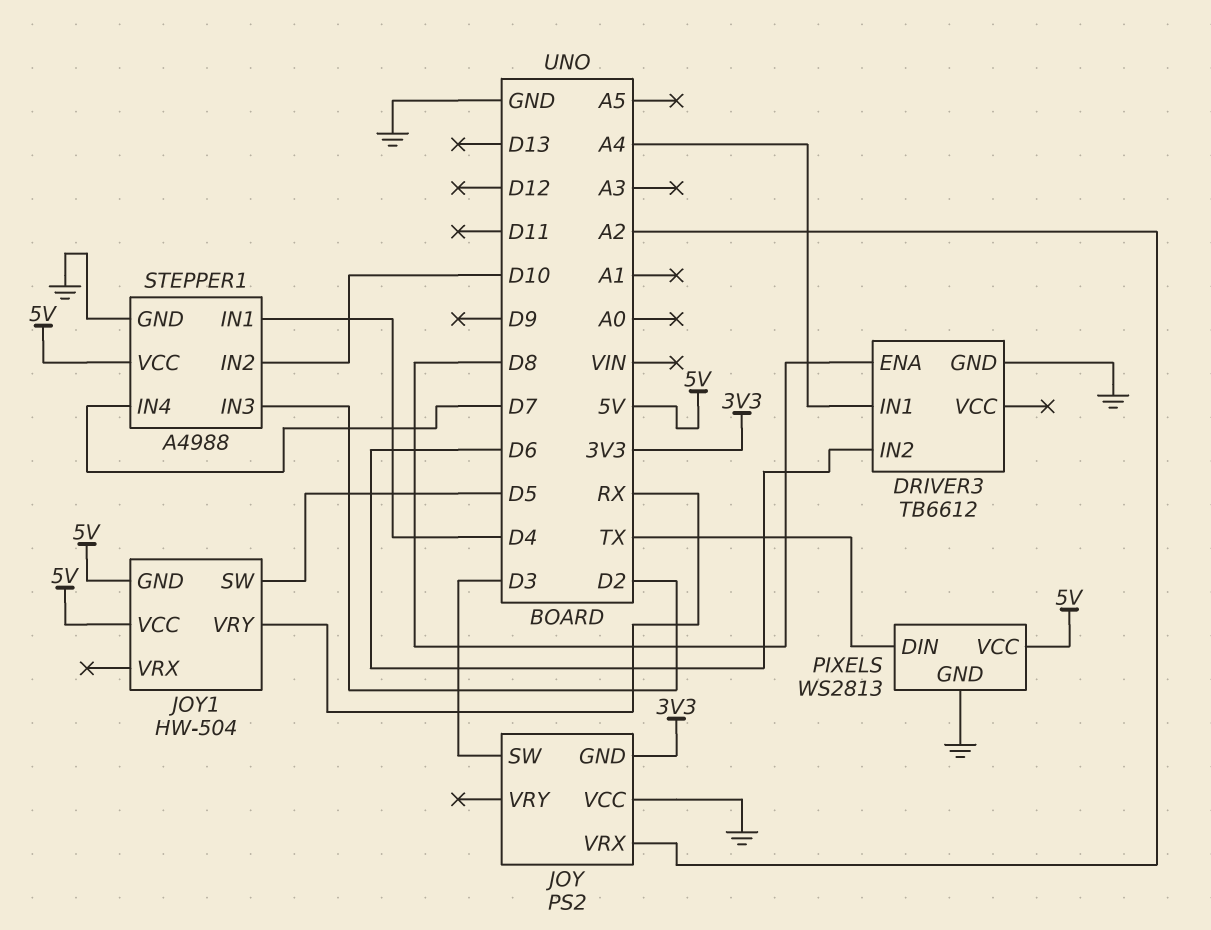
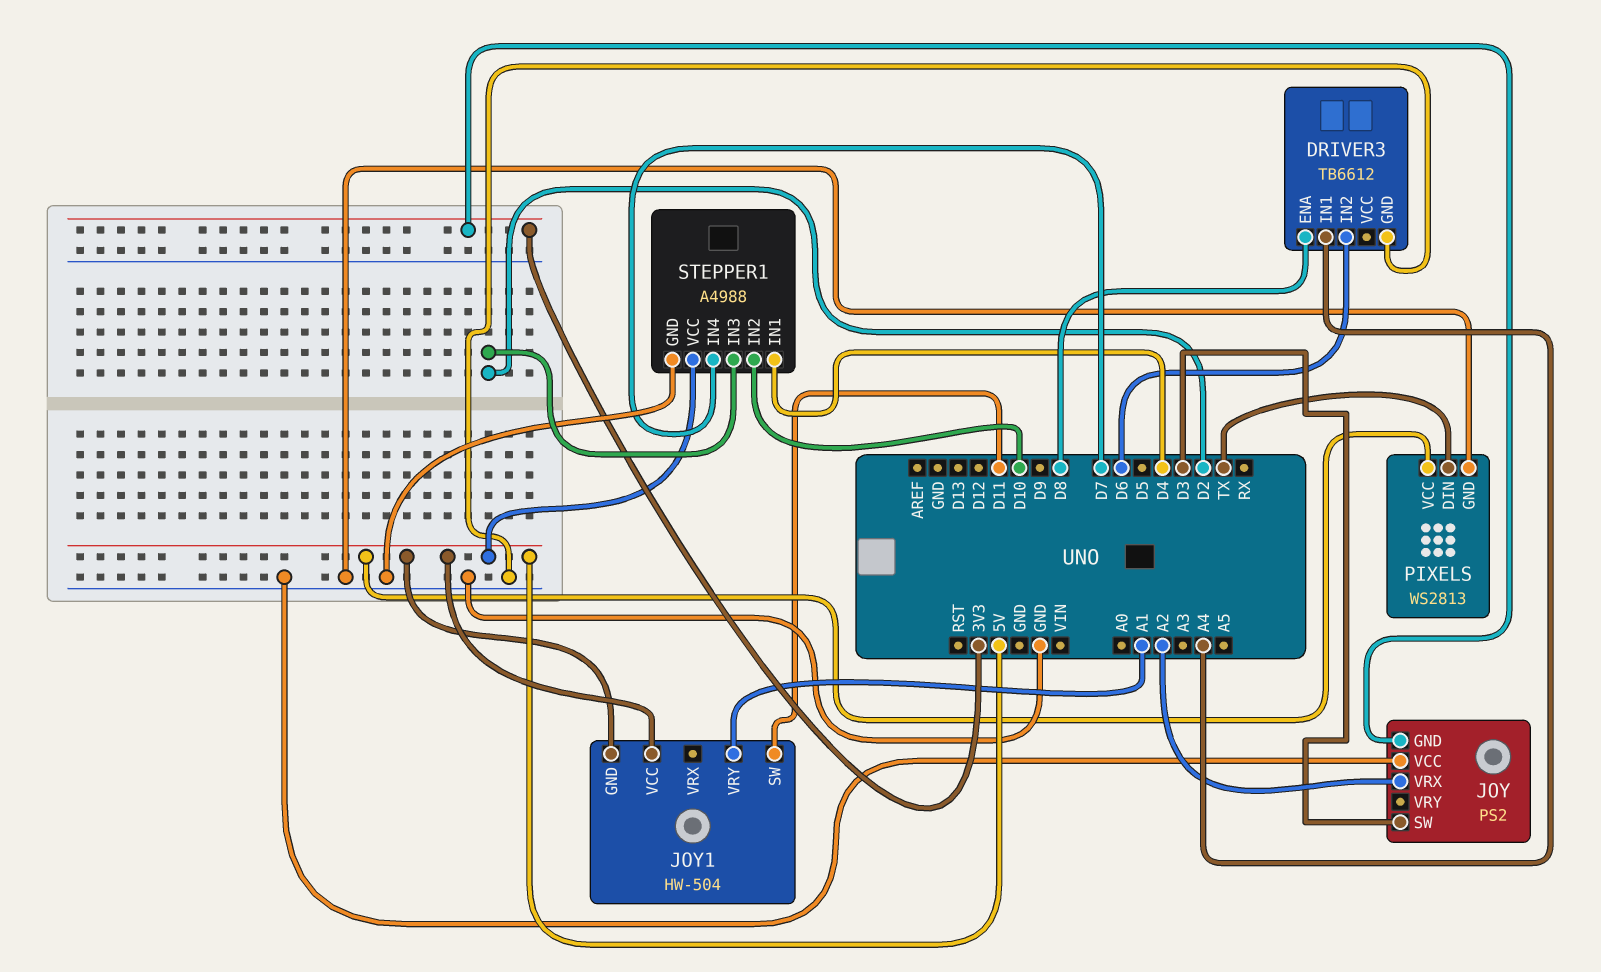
JOY1 pin SW: D5 -> D11
JOY1 pin VRY: RX -> A1

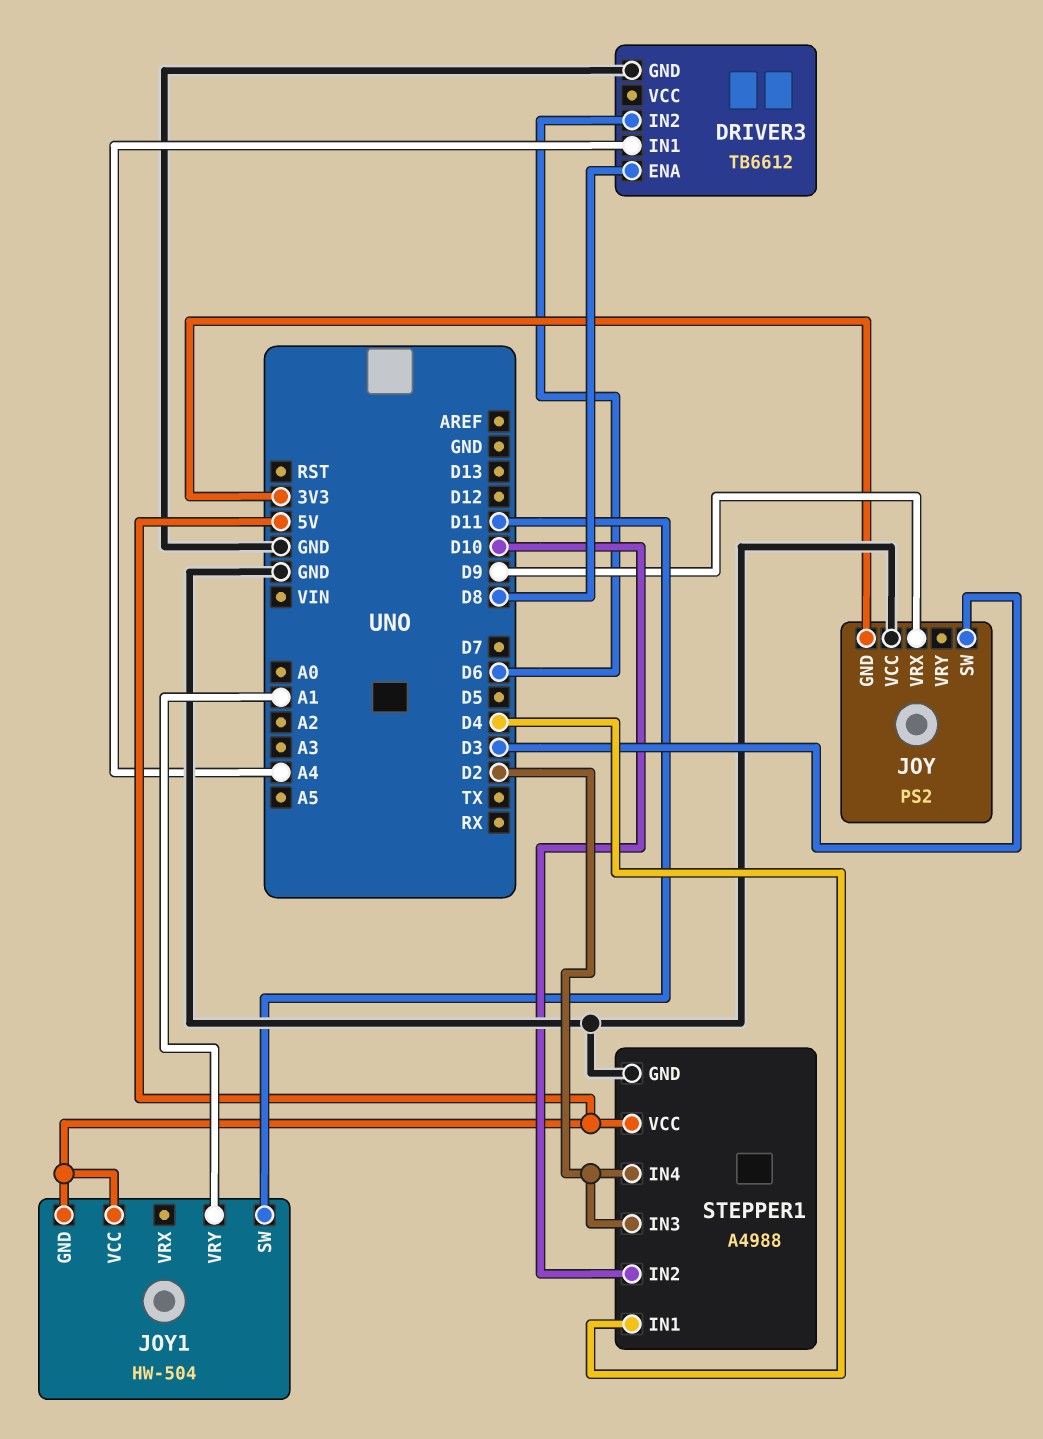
JOY pin VRX: A2 -> D9
PIXELS: WS2813 -> none
PIXELS pin DIN: TX -> none
PIXELS pin GND: GND -> none
PIXELS pin VCC: 5V -> none
STEPPER1 pin IN4: D7 -> D2

